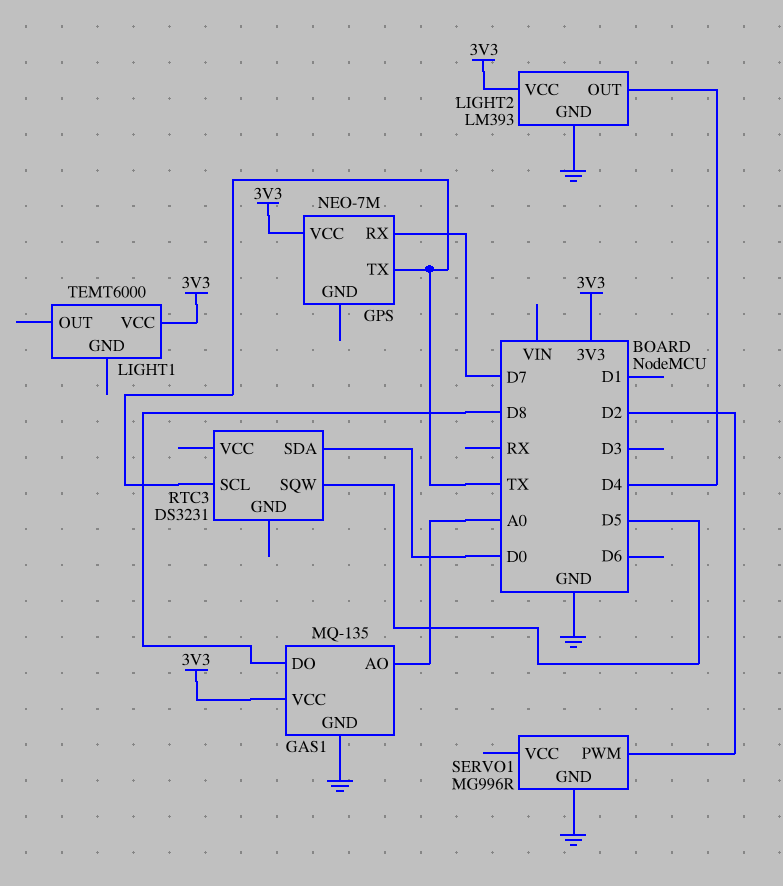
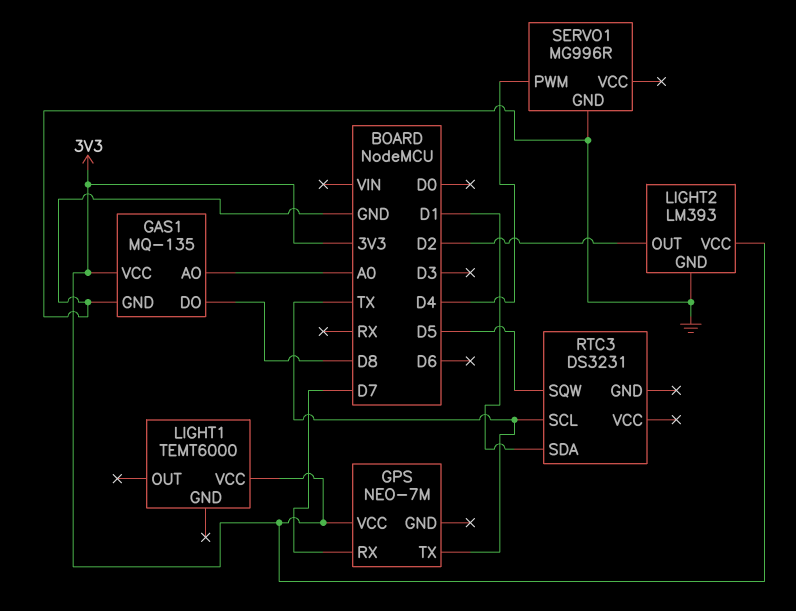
LIGHT2 pin OUT: D4 -> D2
RTC3 pin SDA: D0 -> D1
SERVO1 pin PWM: D2 -> D4

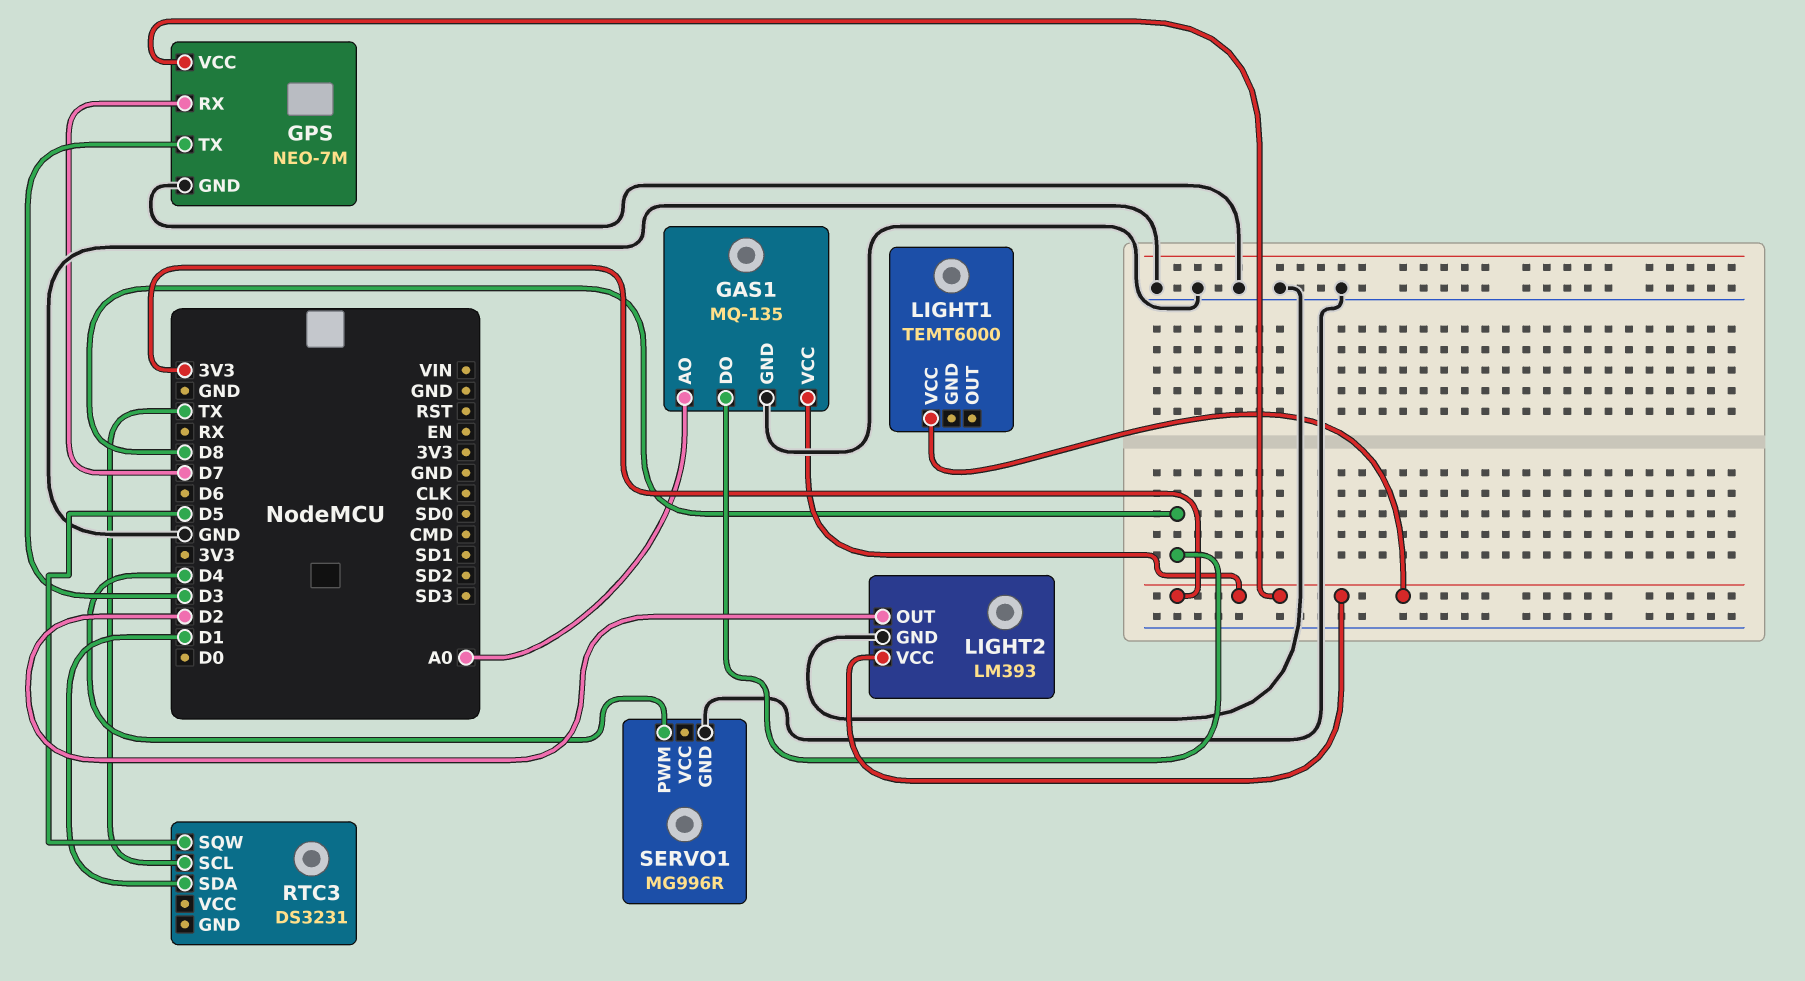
GPS pin GND: none -> GND
GPS pin TX: TX -> D3

